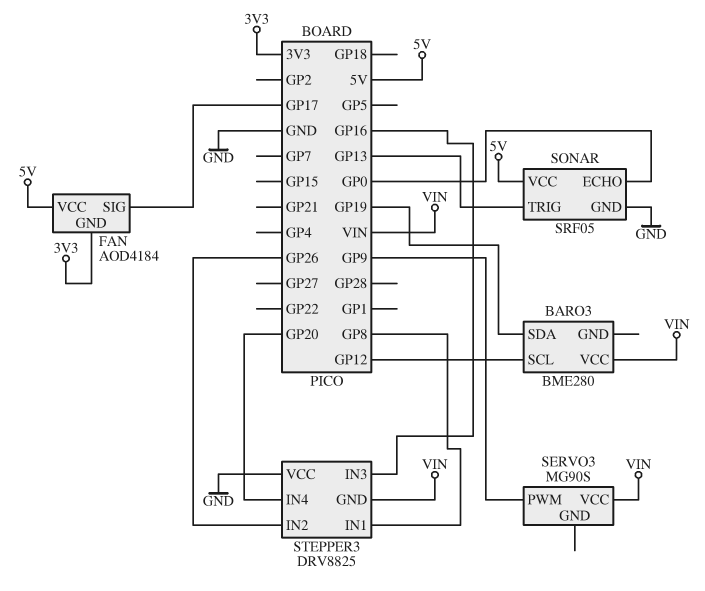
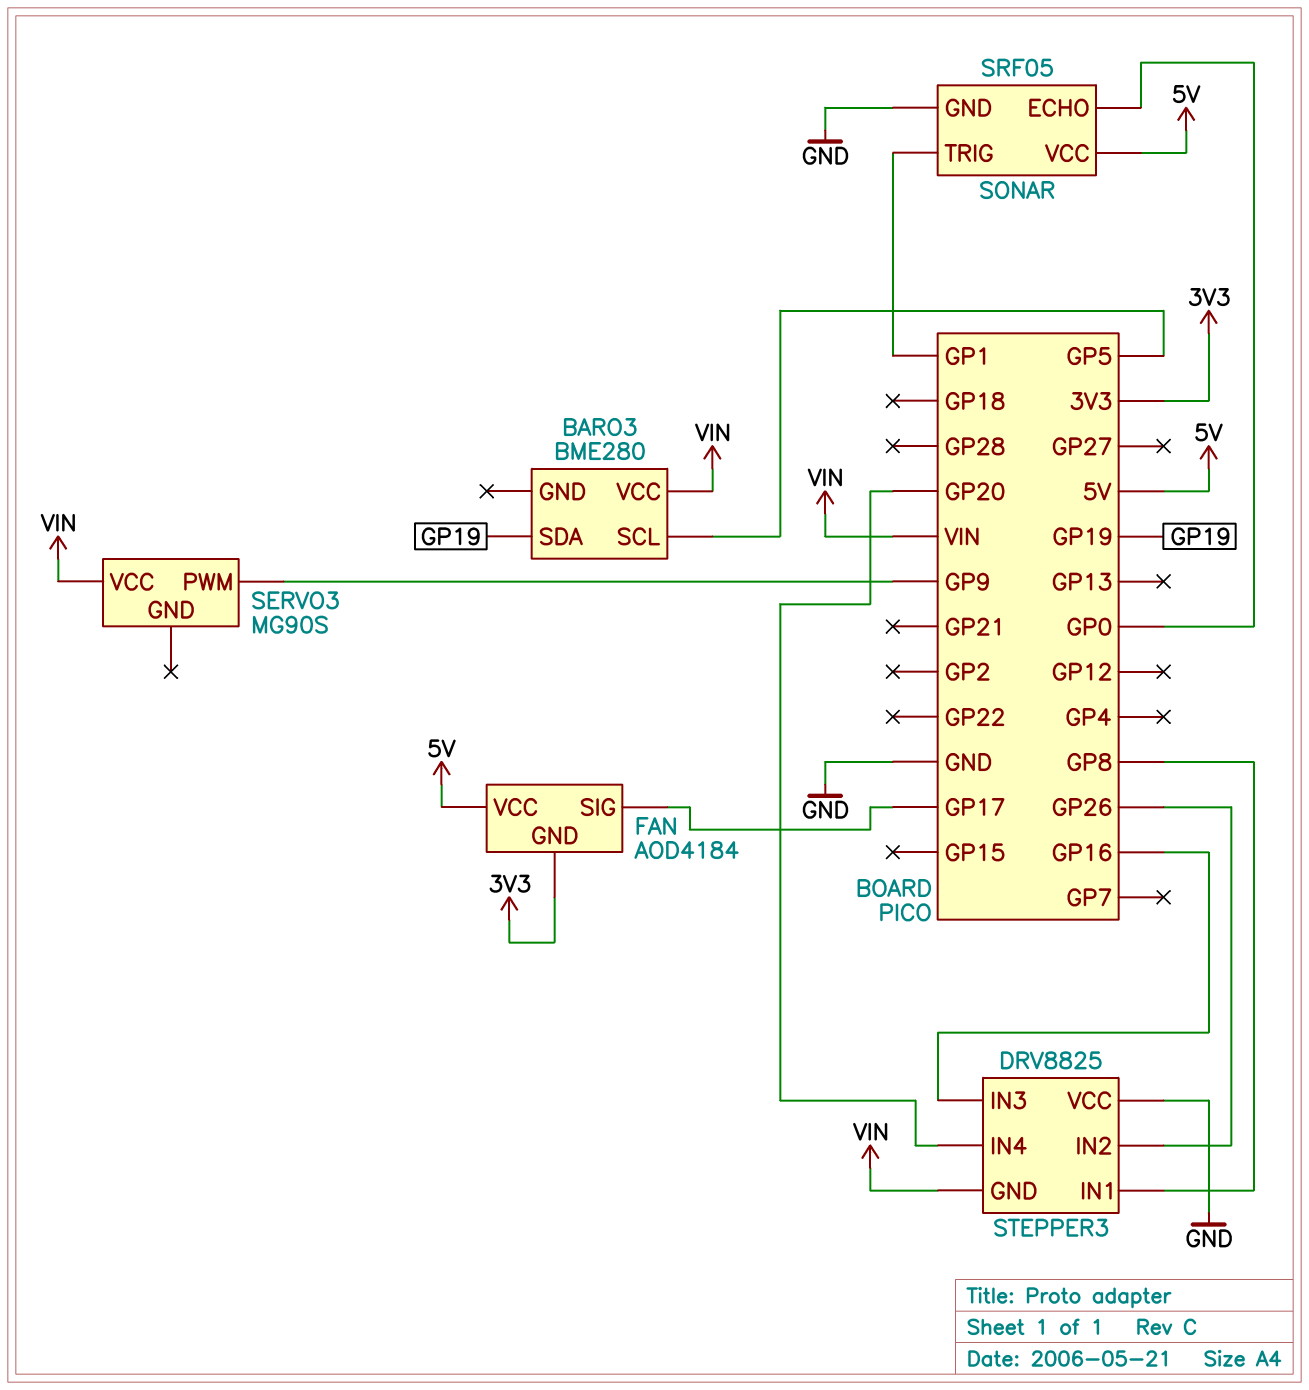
BARO3 pin SCL: GP12 -> GP5
SONAR pin TRIG: GP13 -> GP1

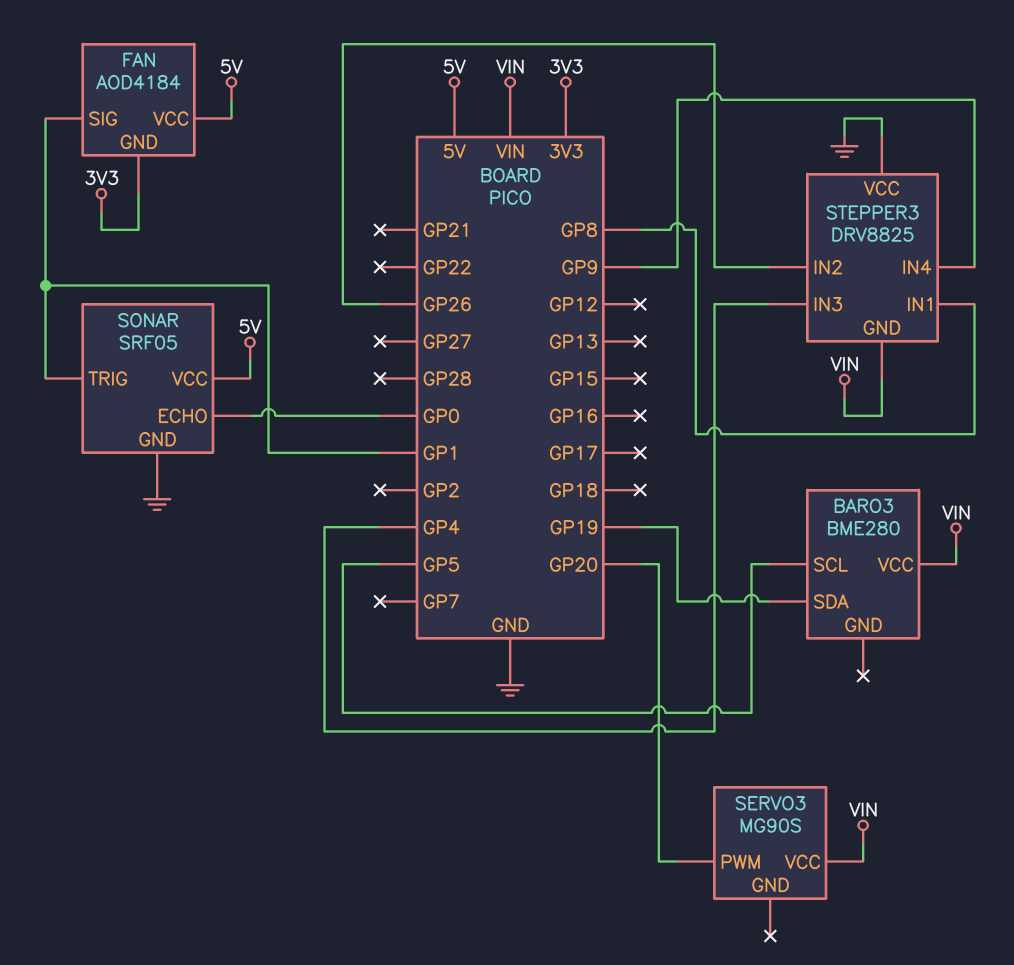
FAN pin SIG: GP17 -> GP1
SERVO3 pin PWM: GP9 -> GP20
STEPPER3 pin IN3: GP16 -> GP4
STEPPER3 pin IN4: GP20 -> GP9

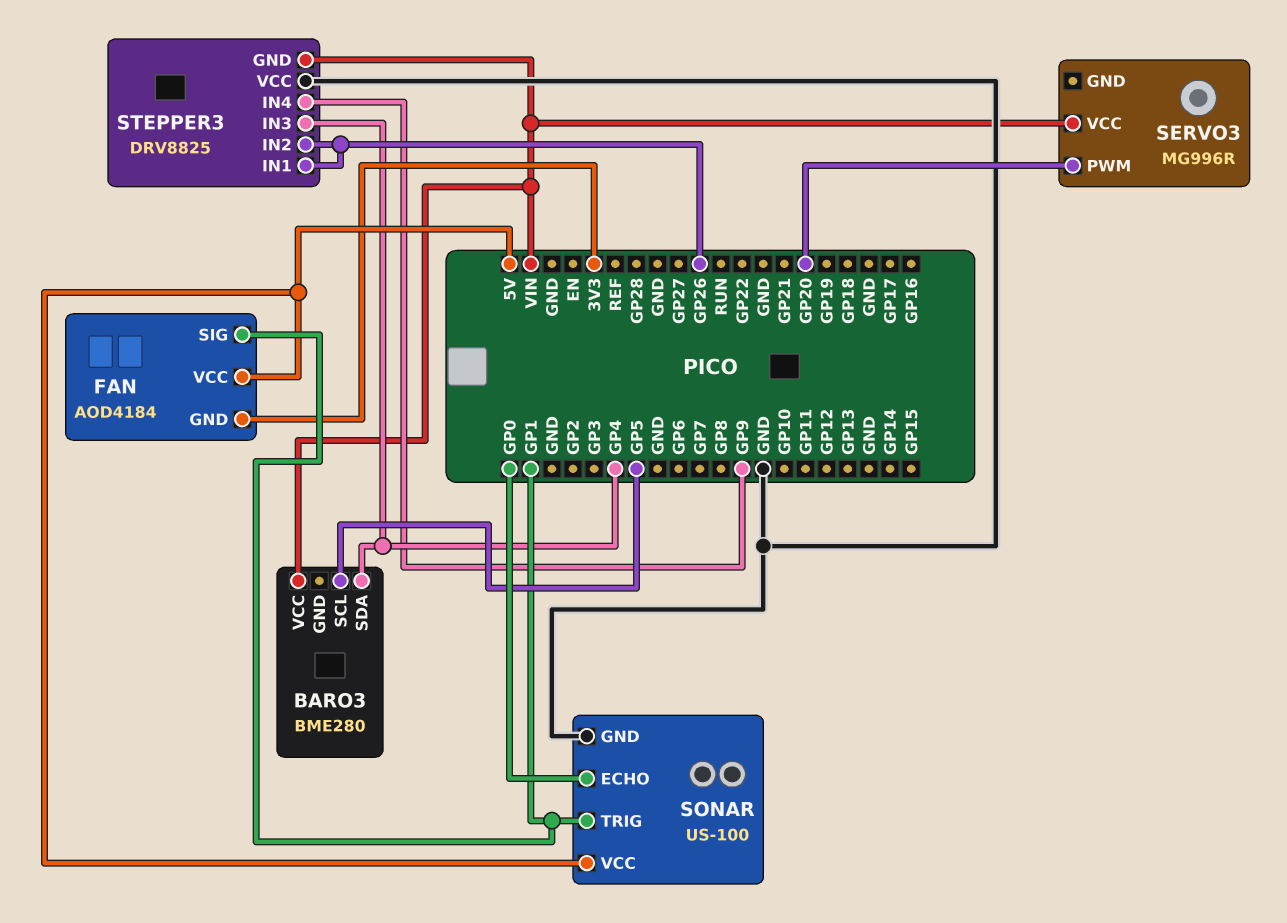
BARO3 pin SDA: GP19 -> GP4
SERVO3: MG90S -> MG996R
SONAR: SRF05 -> US-100
STEPPER3 pin IN1: GP8 -> GP26

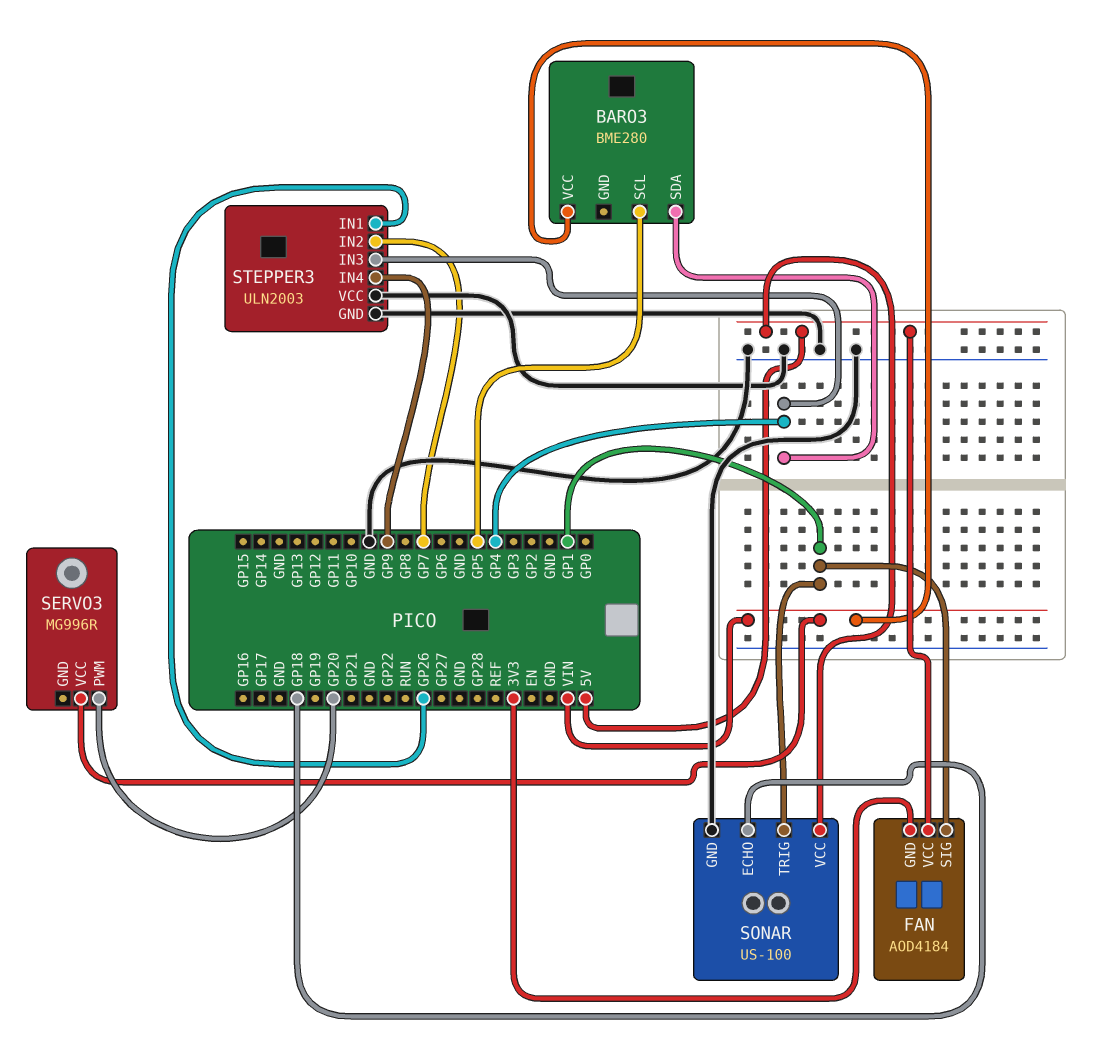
SONAR pin ECHO: GP0 -> GP18
STEPPER3: DRV8825 -> ULN2003
STEPPER3 pin GND: VIN -> GND
STEPPER3 pin IN2: GP26 -> GP7

